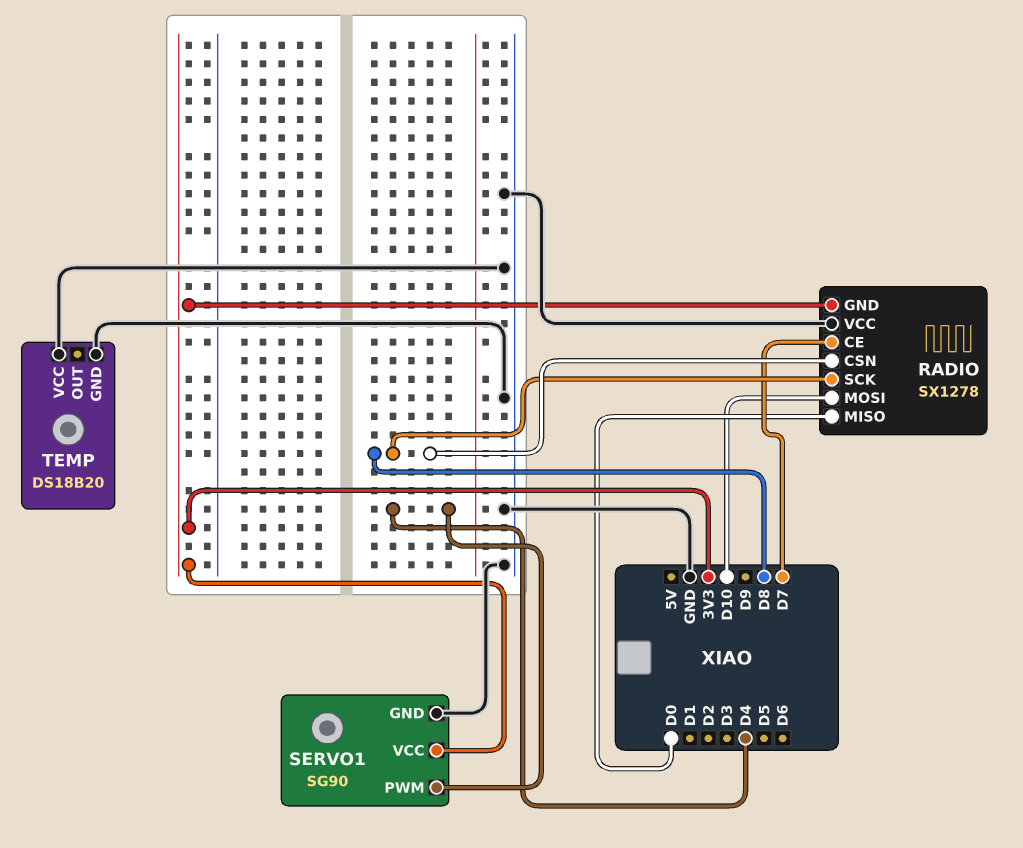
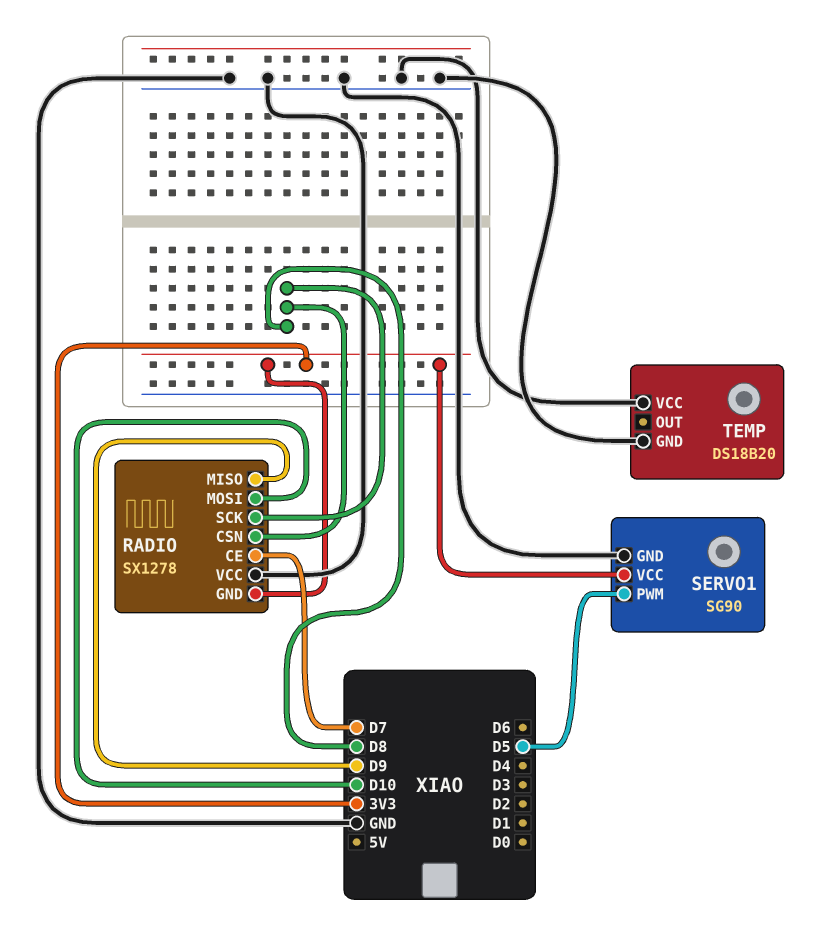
RADIO pin MISO: D0 -> D9
SERVO1 pin PWM: D4 -> D5

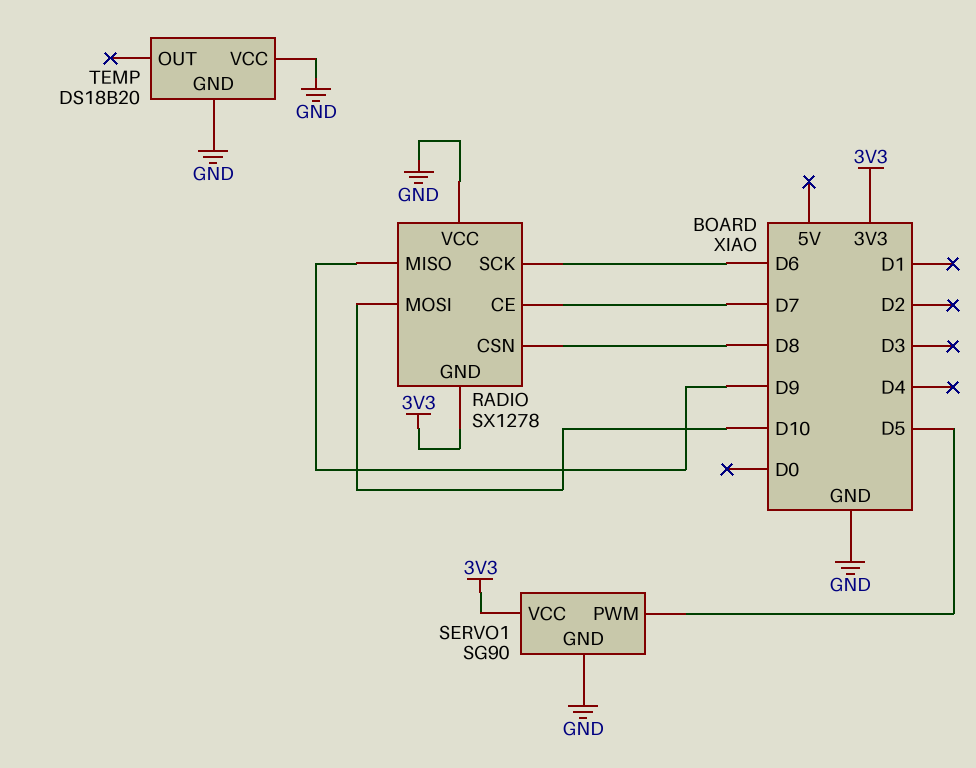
RADIO pin SCK: D8 -> D6

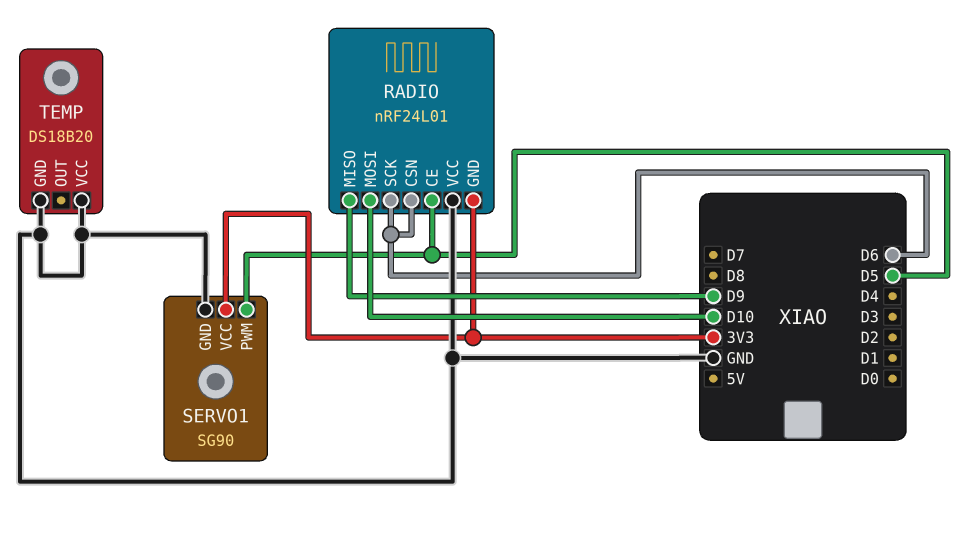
RADIO: SX1278 -> nRF24L01
RADIO pin CE: D7 -> D5
RADIO pin CSN: D8 -> D6

